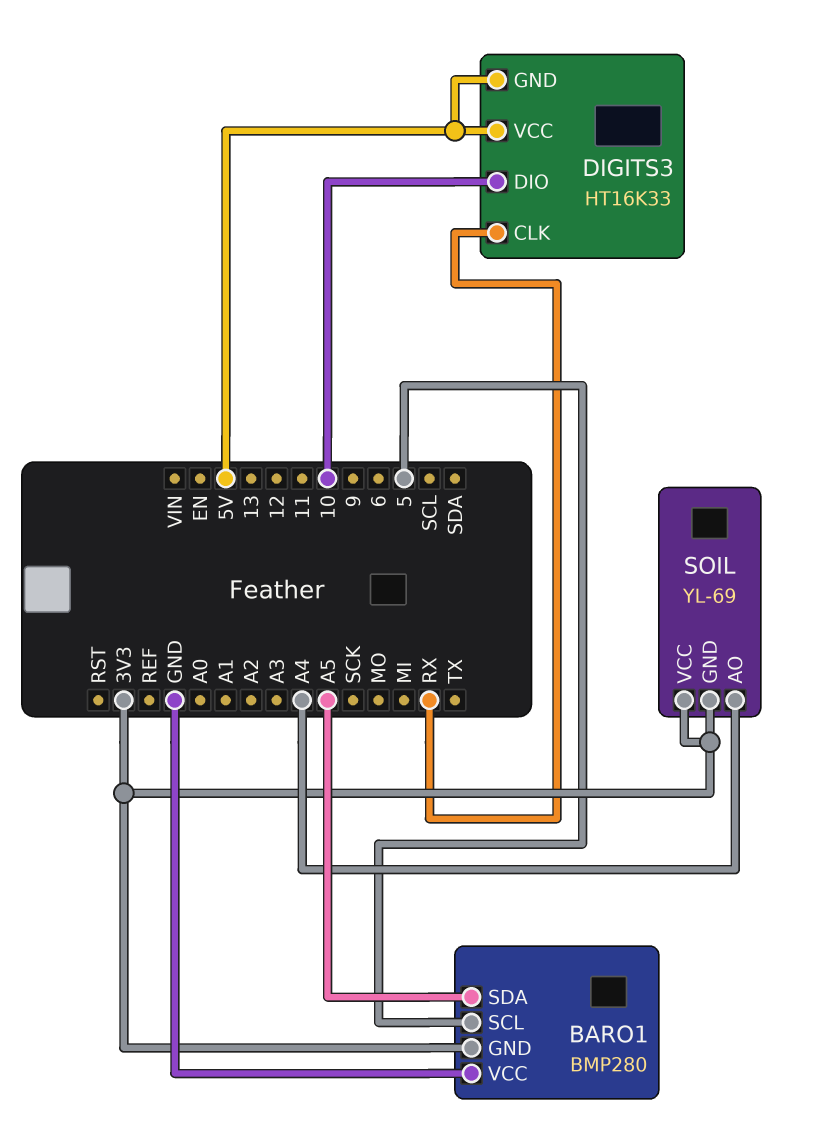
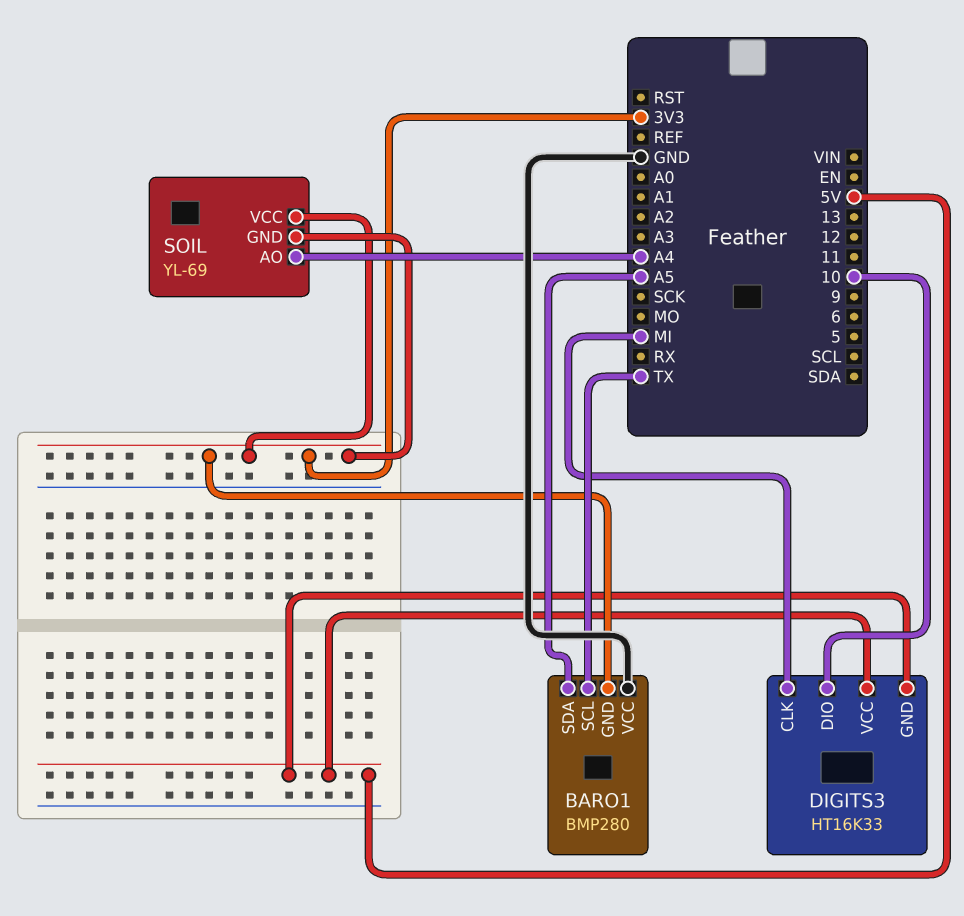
BARO1 pin SCL: 5 -> TX
DIGITS3 pin CLK: RX -> MI

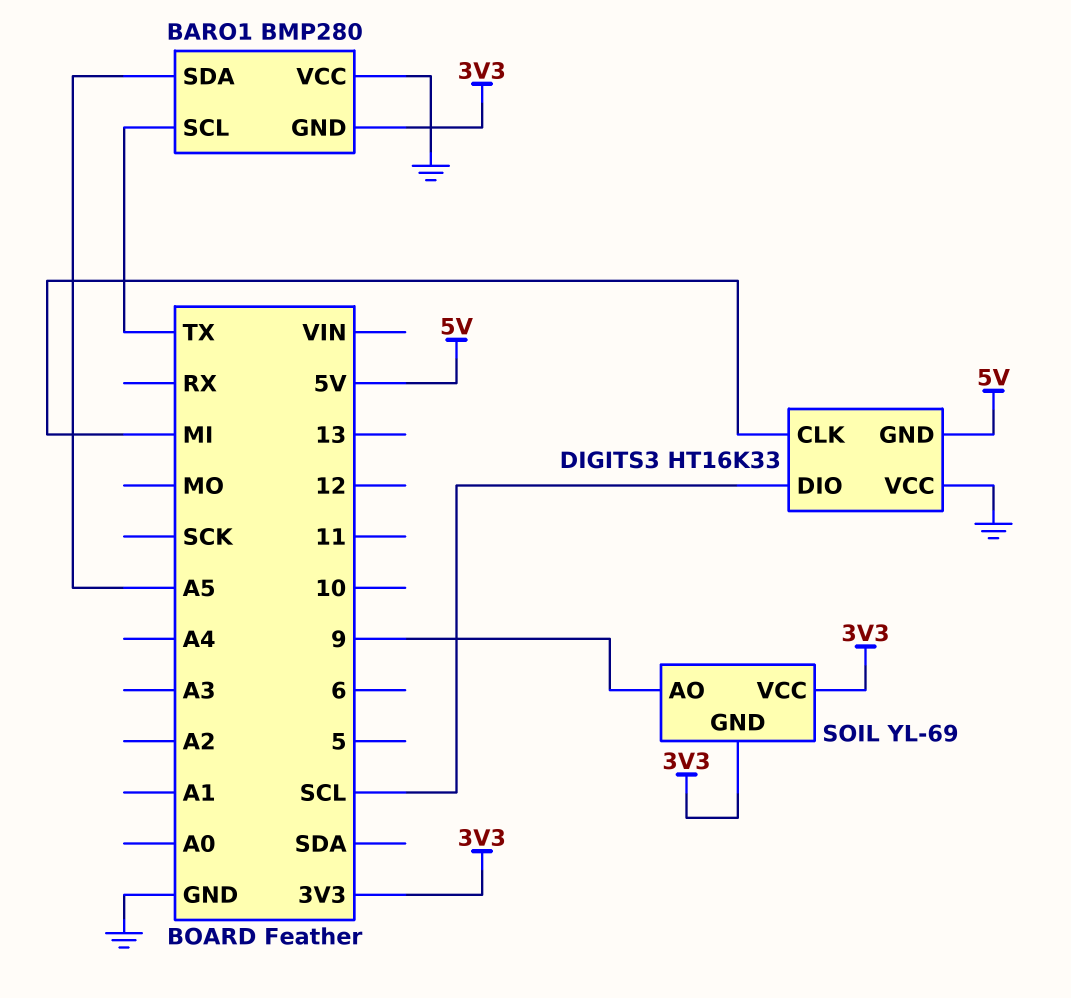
DIGITS3 pin DIO: 10 -> SCL
DIGITS3 pin VCC: 5V -> GND
SOIL pin AO: A4 -> 9

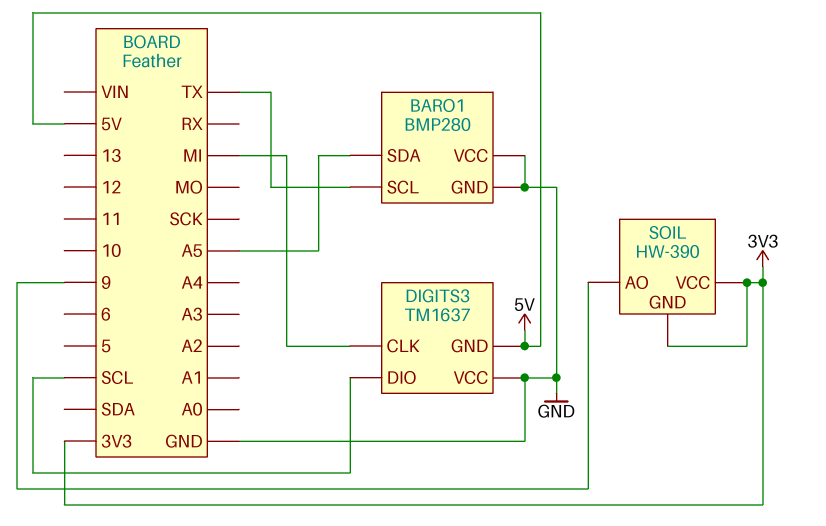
BARO1 pin GND: 3V3 -> GND
DIGITS3: HT16K33 -> TM1637
SOIL: YL-69 -> HW-390

